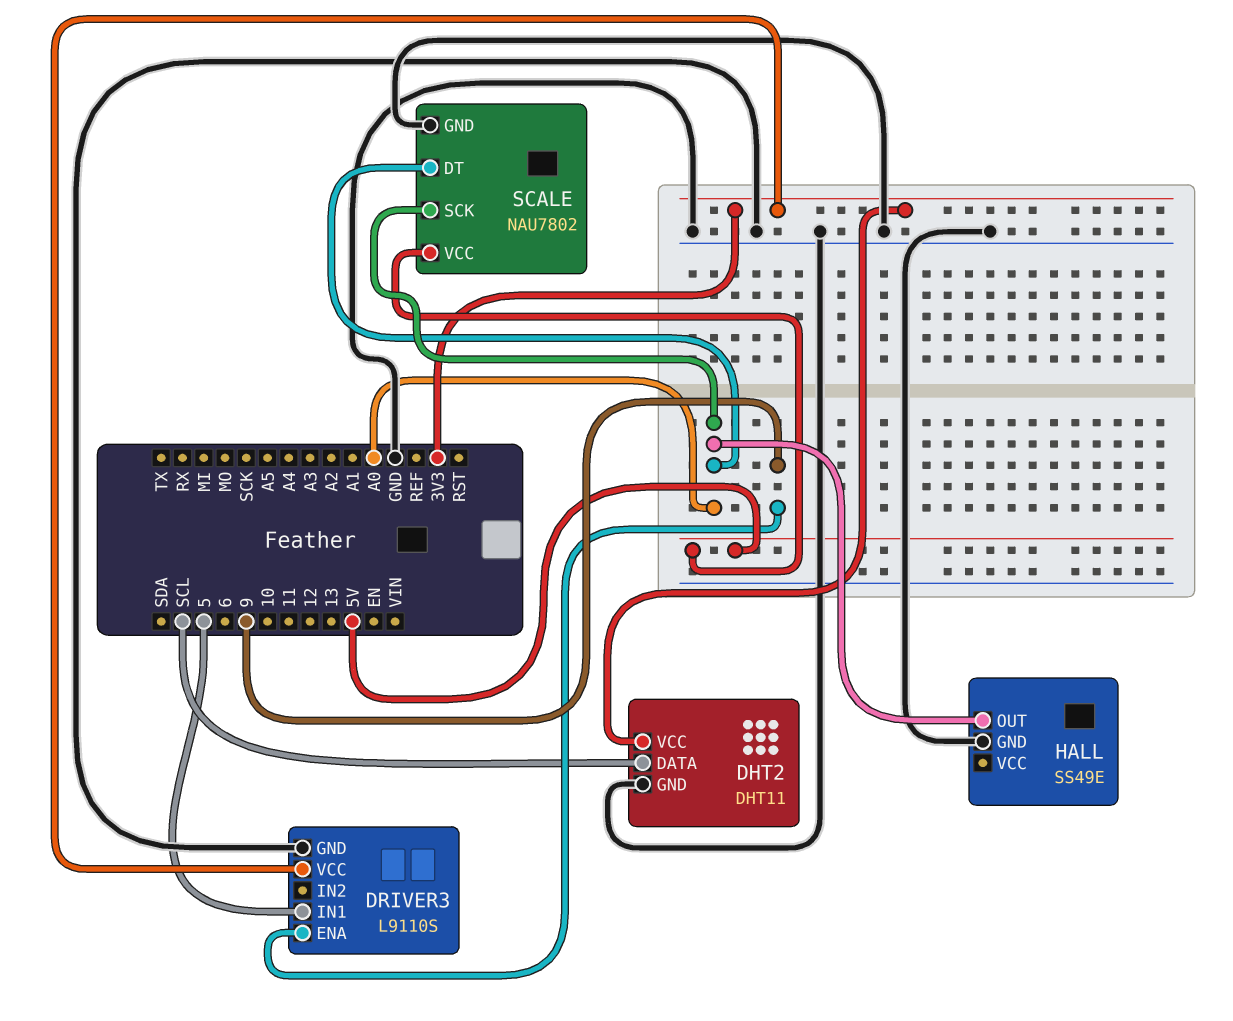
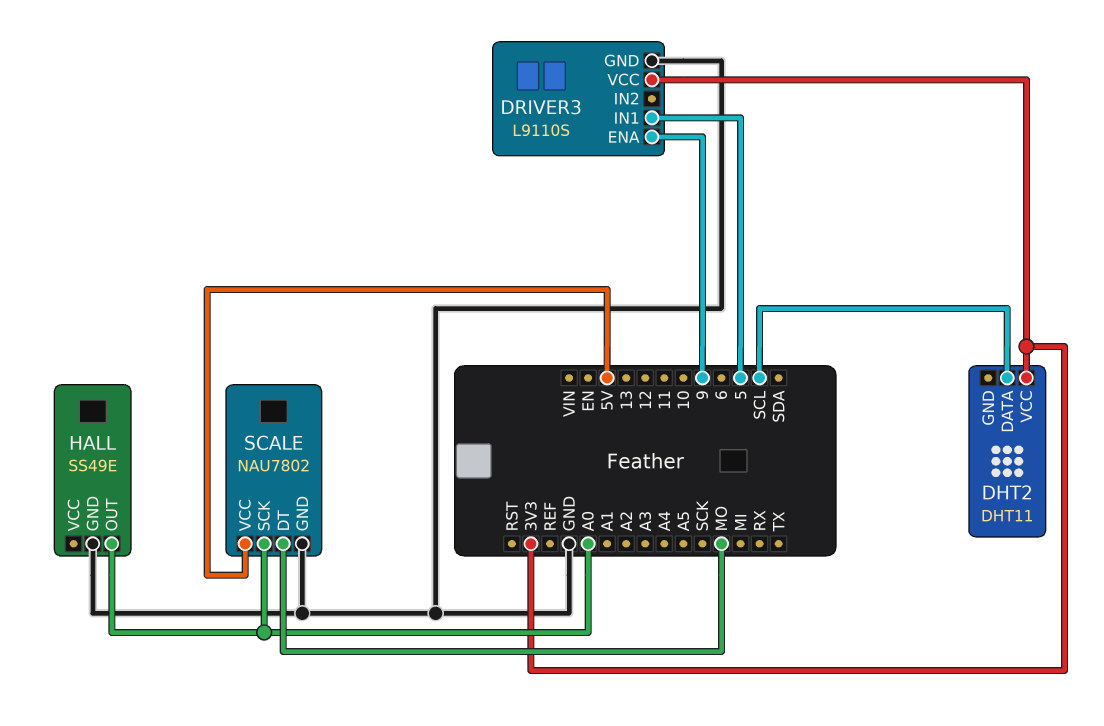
DHT2 pin GND: GND -> none
SCALE pin DT: A0 -> MO

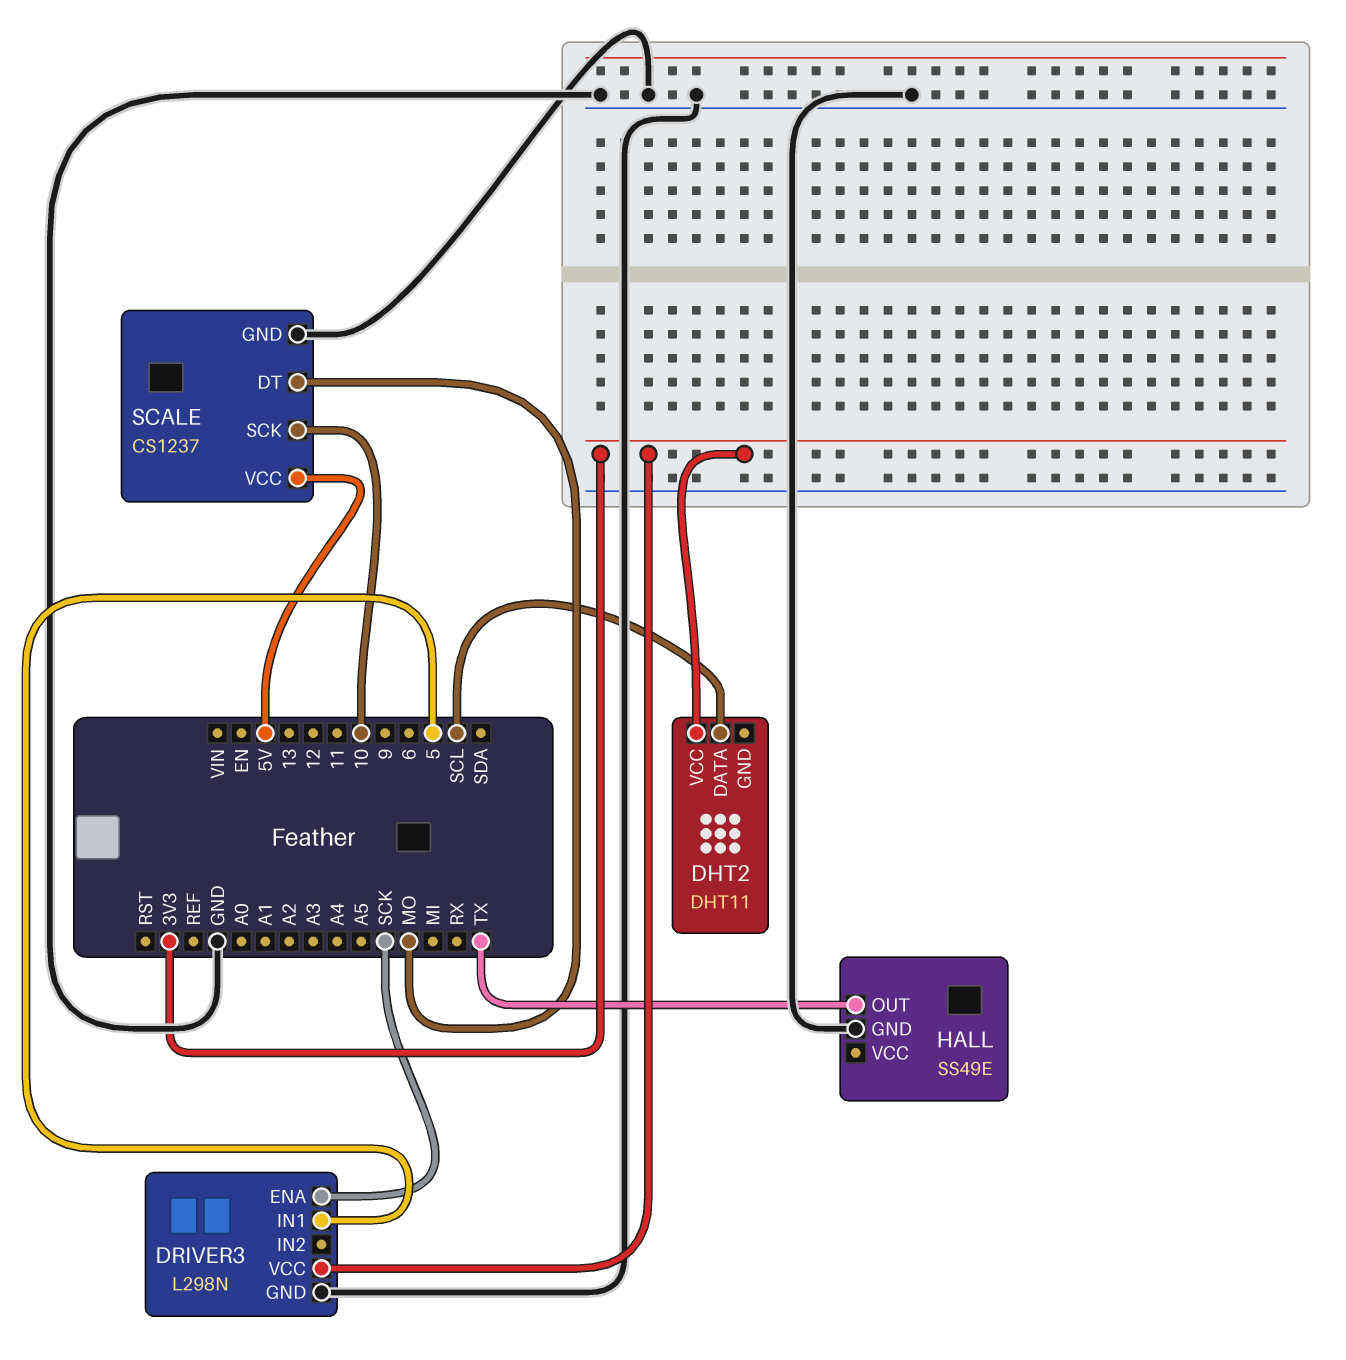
DRIVER3: L9110S -> L298N
DRIVER3 pin ENA: 9 -> SCK
HALL pin OUT: A0 -> TX
SCALE: NAU7802 -> CS1237
SCALE pin SCK: A0 -> 10

